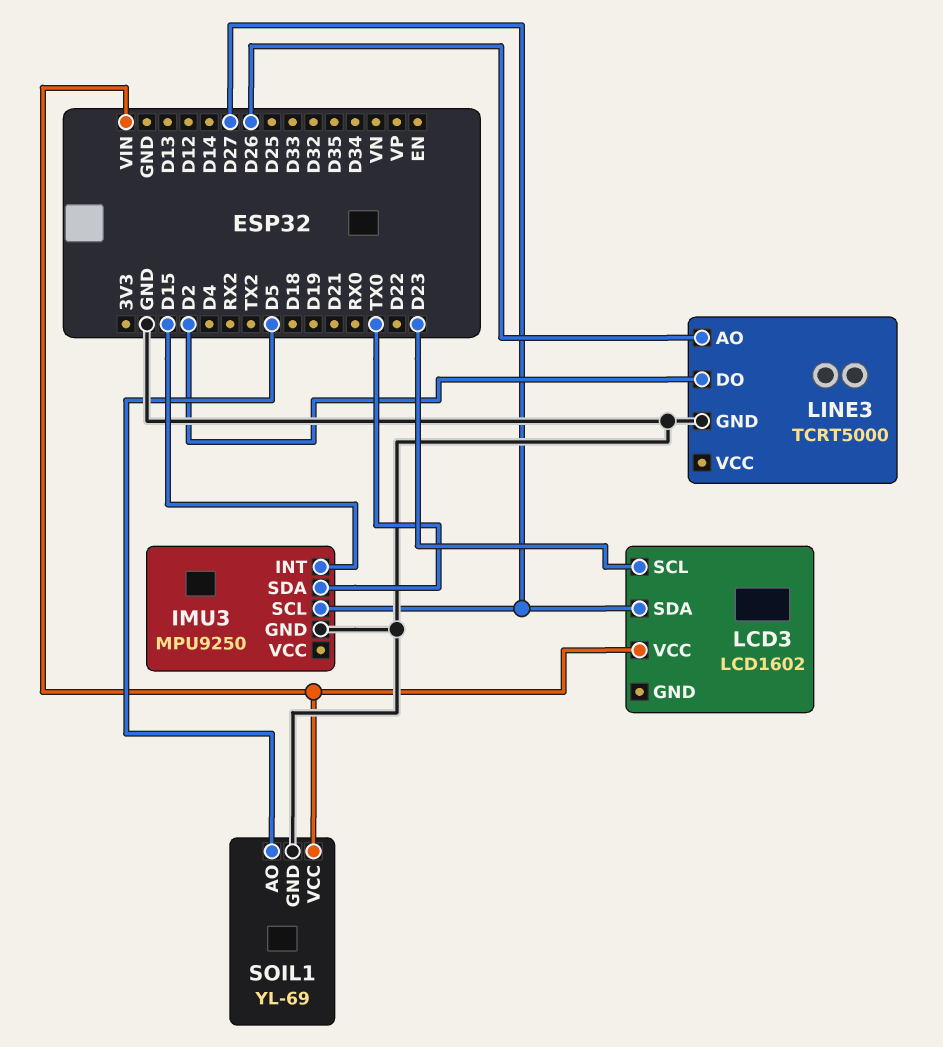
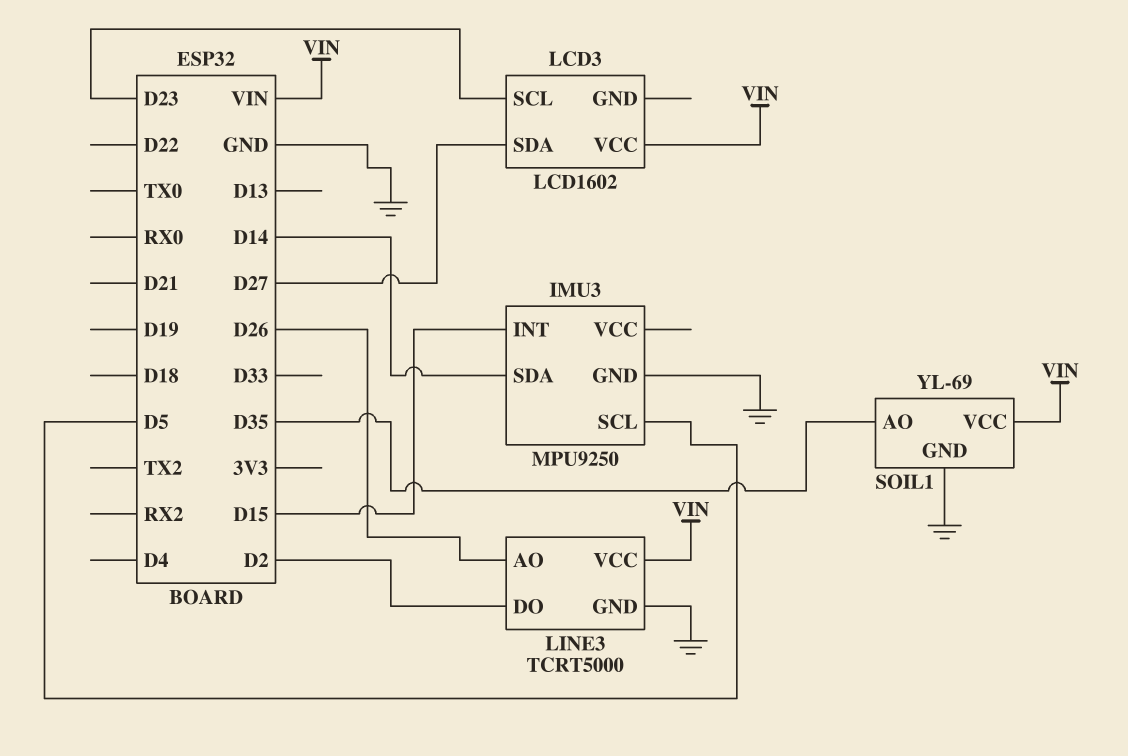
IMU3 pin SCL: D27 -> D5
IMU3 pin SDA: TX0 -> D14
LINE3 pin VCC: none -> VIN
SOIL1 pin AO: D5 -> D35

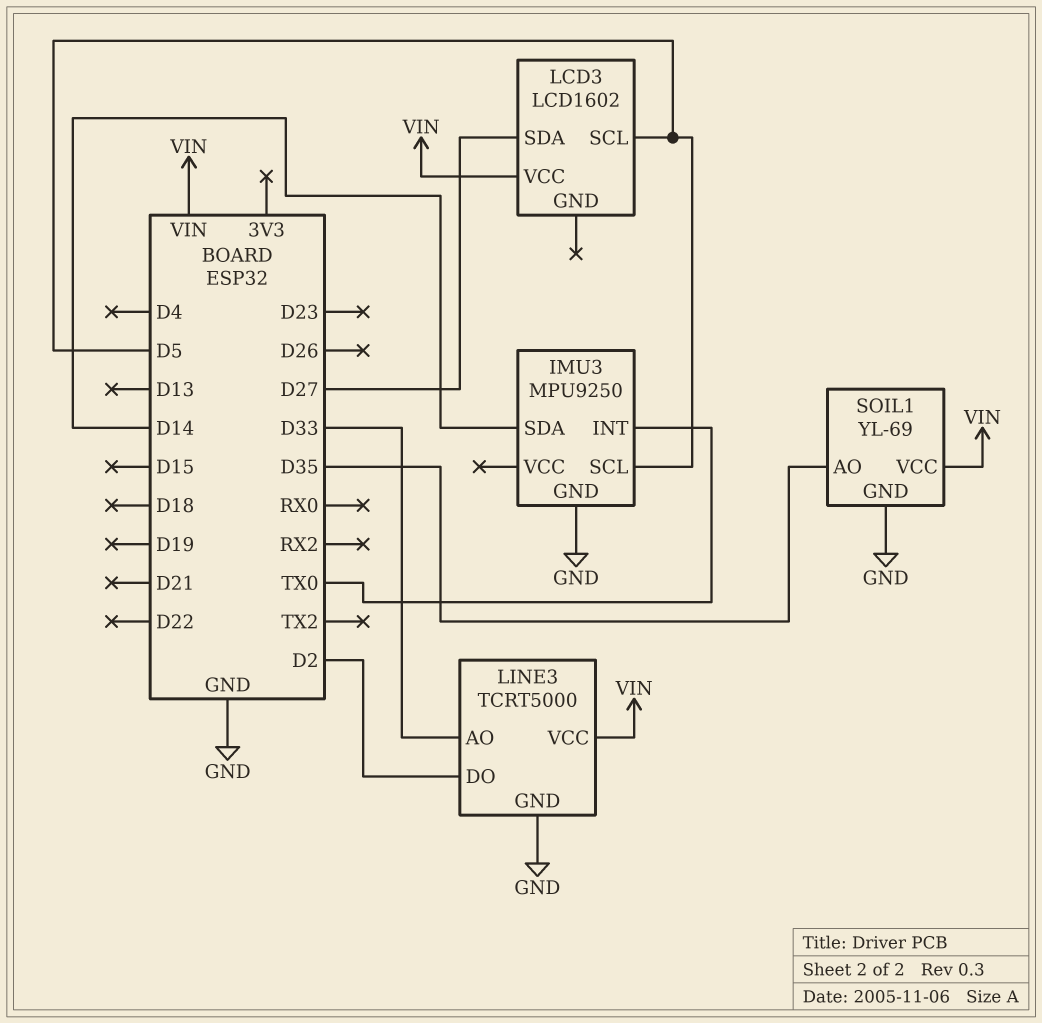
IMU3 pin INT: D15 -> TX0
LCD3 pin SCL: D23 -> D5
LINE3 pin AO: D26 -> D33

